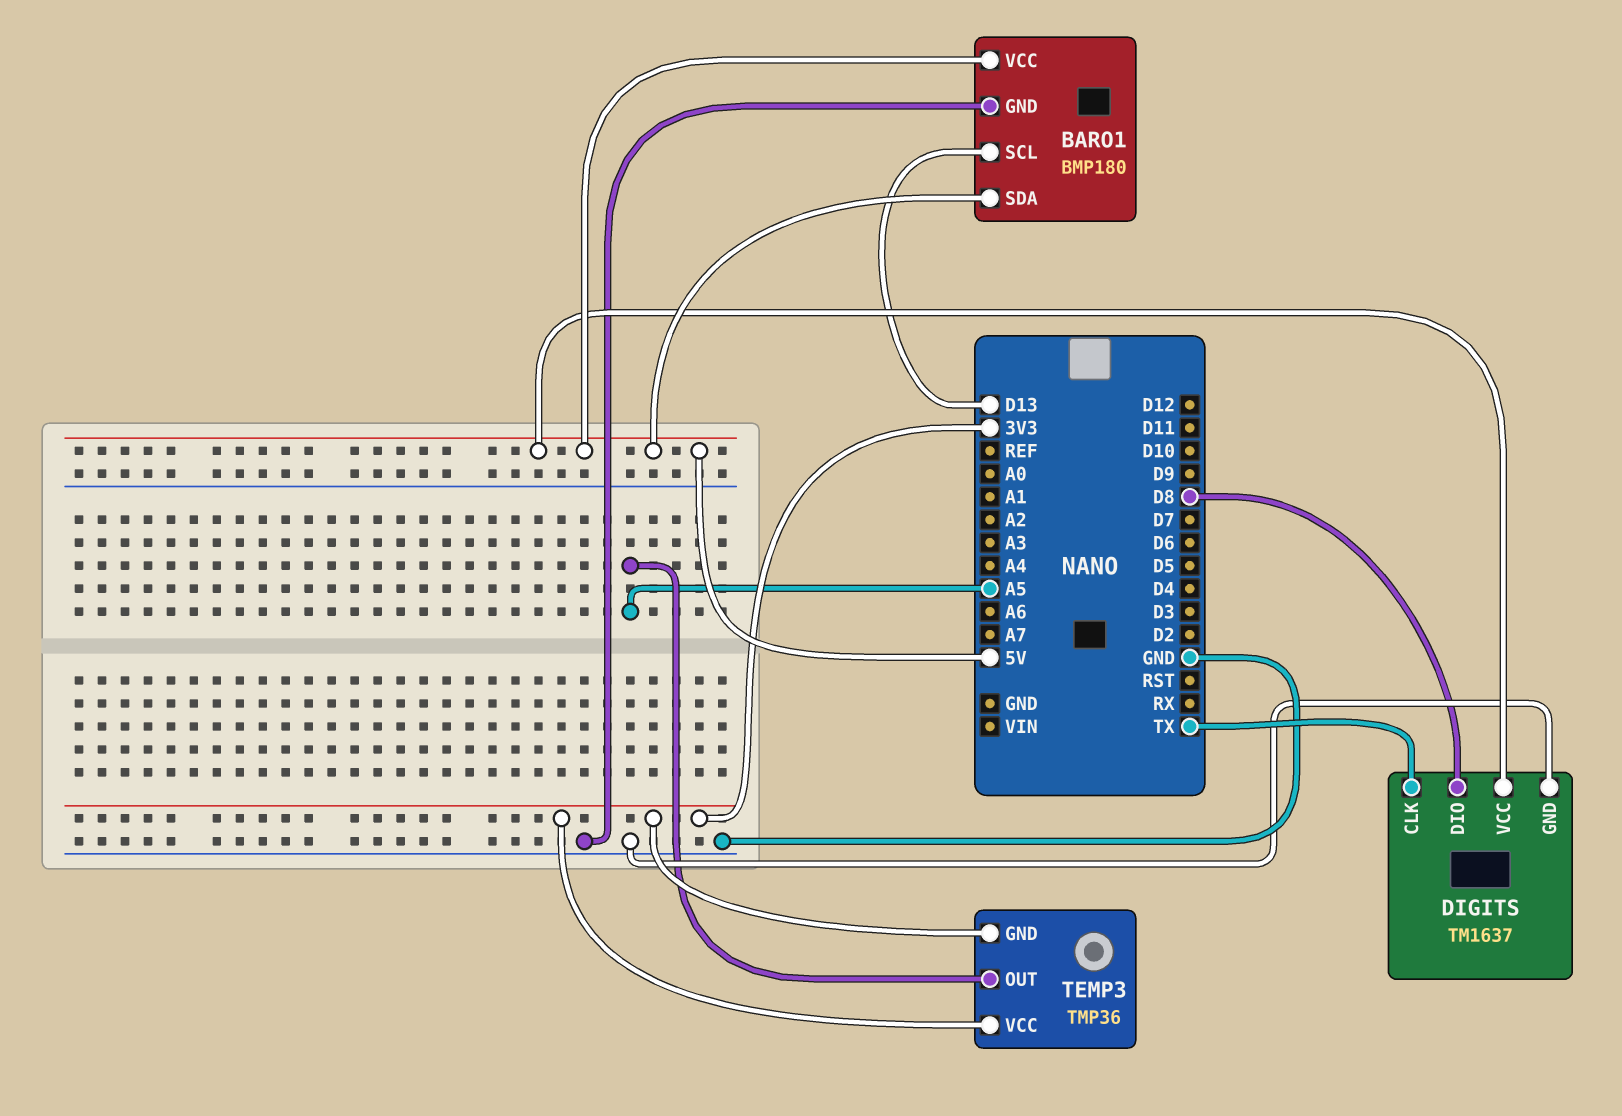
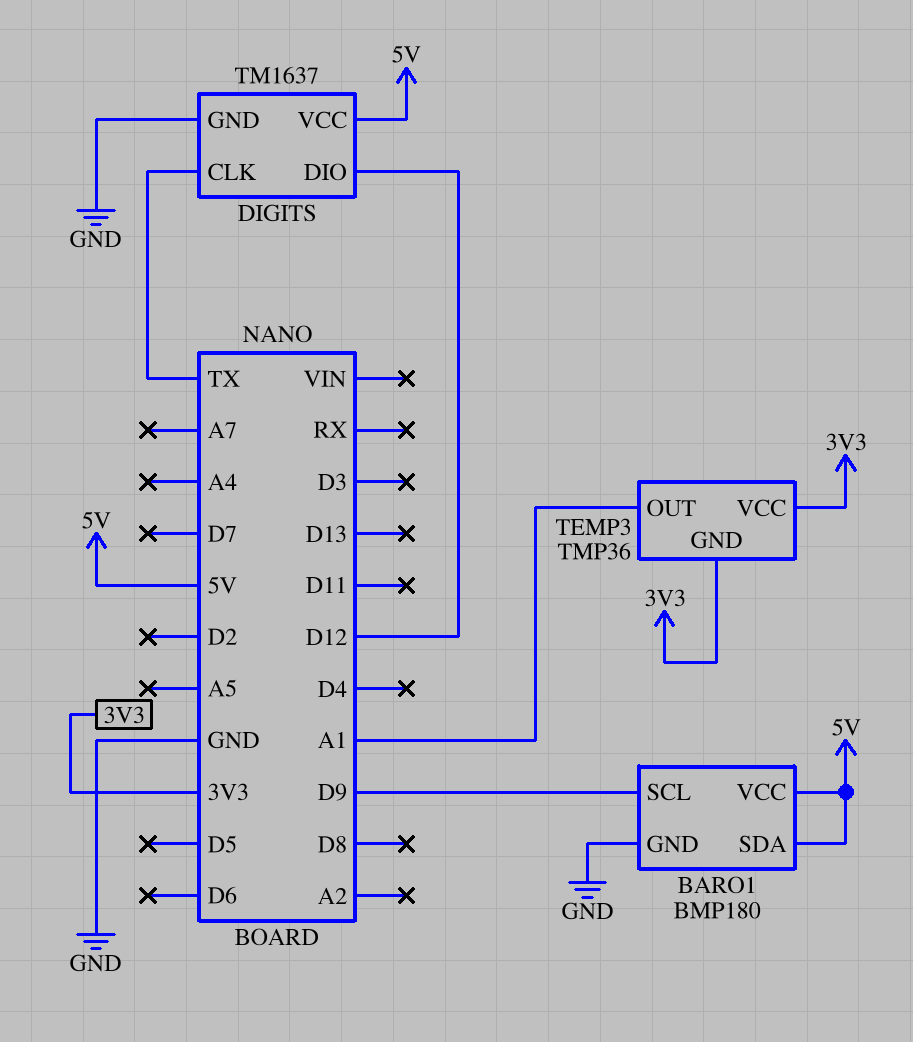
BARO1 pin SCL: D13 -> D9
DIGITS pin DIO: D8 -> D12
TEMP3 pin OUT: A5 -> A1

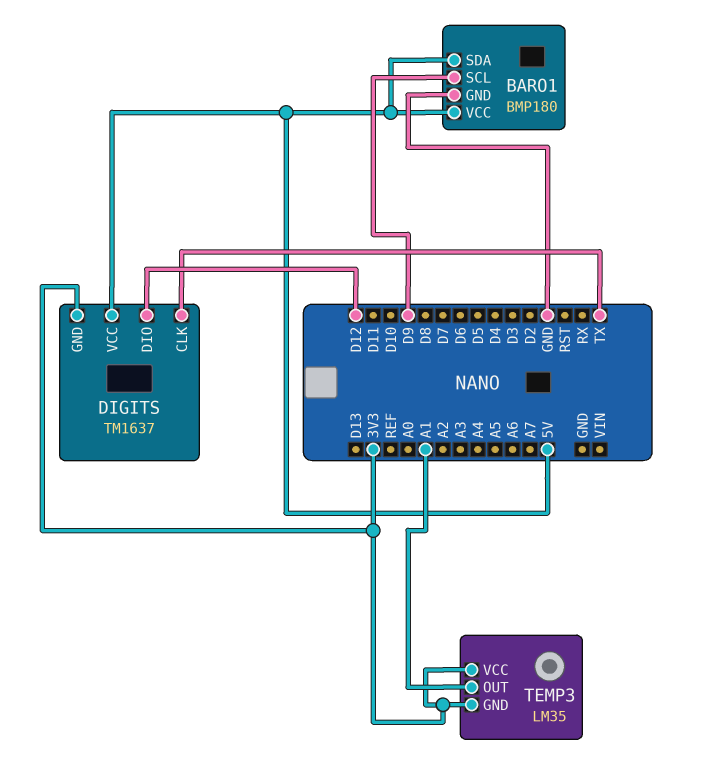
DIGITS pin GND: GND -> 3V3
TEMP3: TMP36 -> LM35

